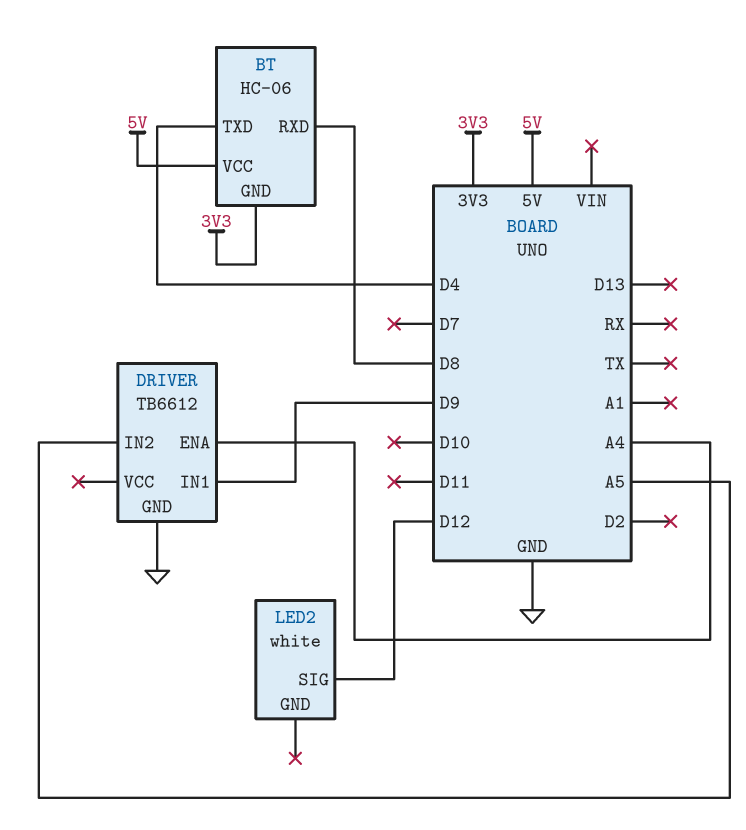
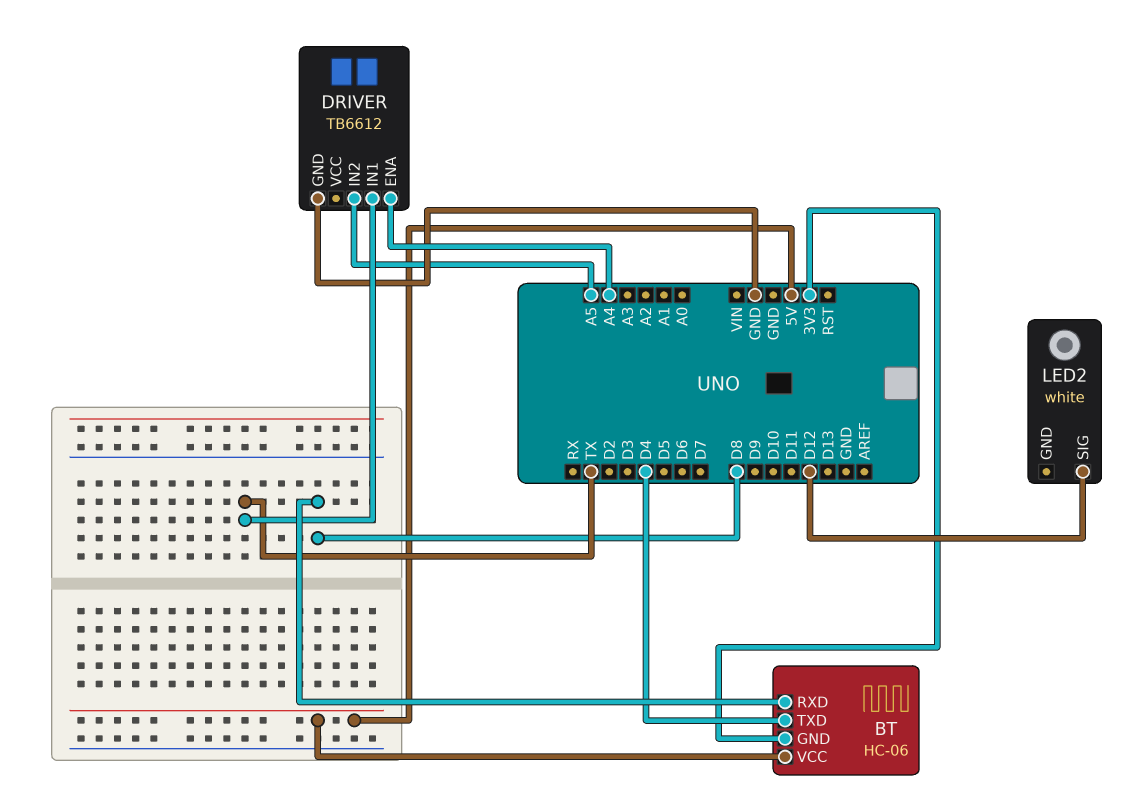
DRIVER pin IN1: D9 -> TX

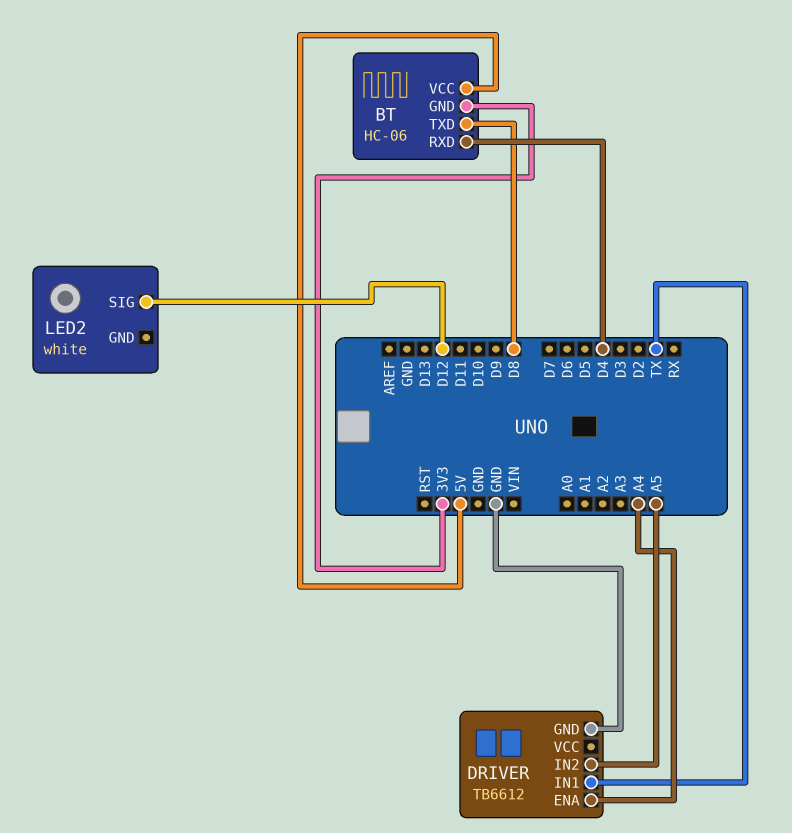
BT pin RXD: D8 -> D4
BT pin TXD: D4 -> D8

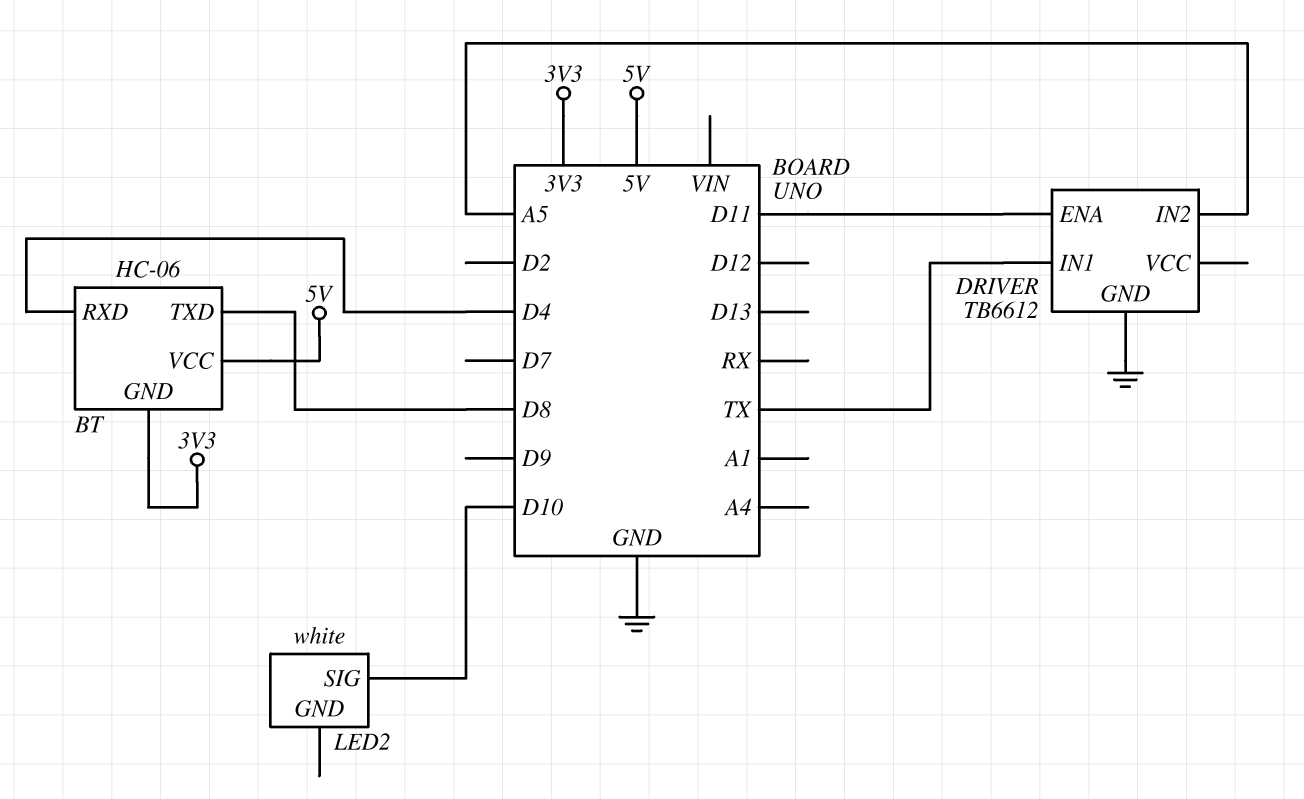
DRIVER pin ENA: A4 -> D11
LED2 pin SIG: D12 -> D10

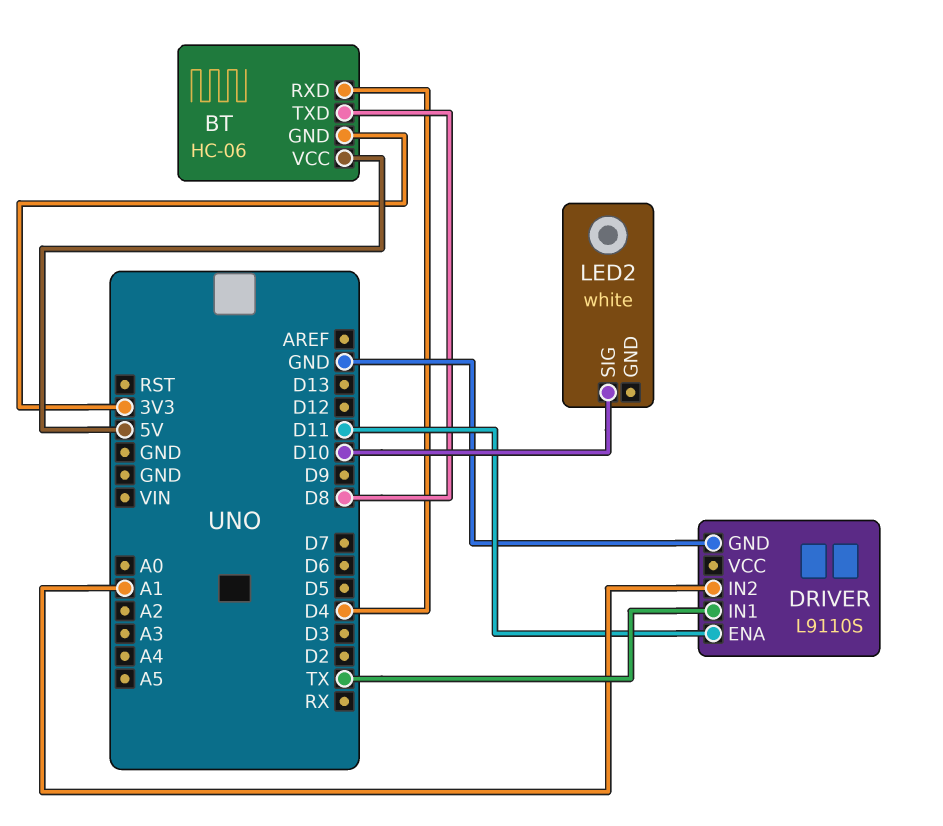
DRIVER: TB6612 -> L9110S
DRIVER pin IN2: A5 -> A1

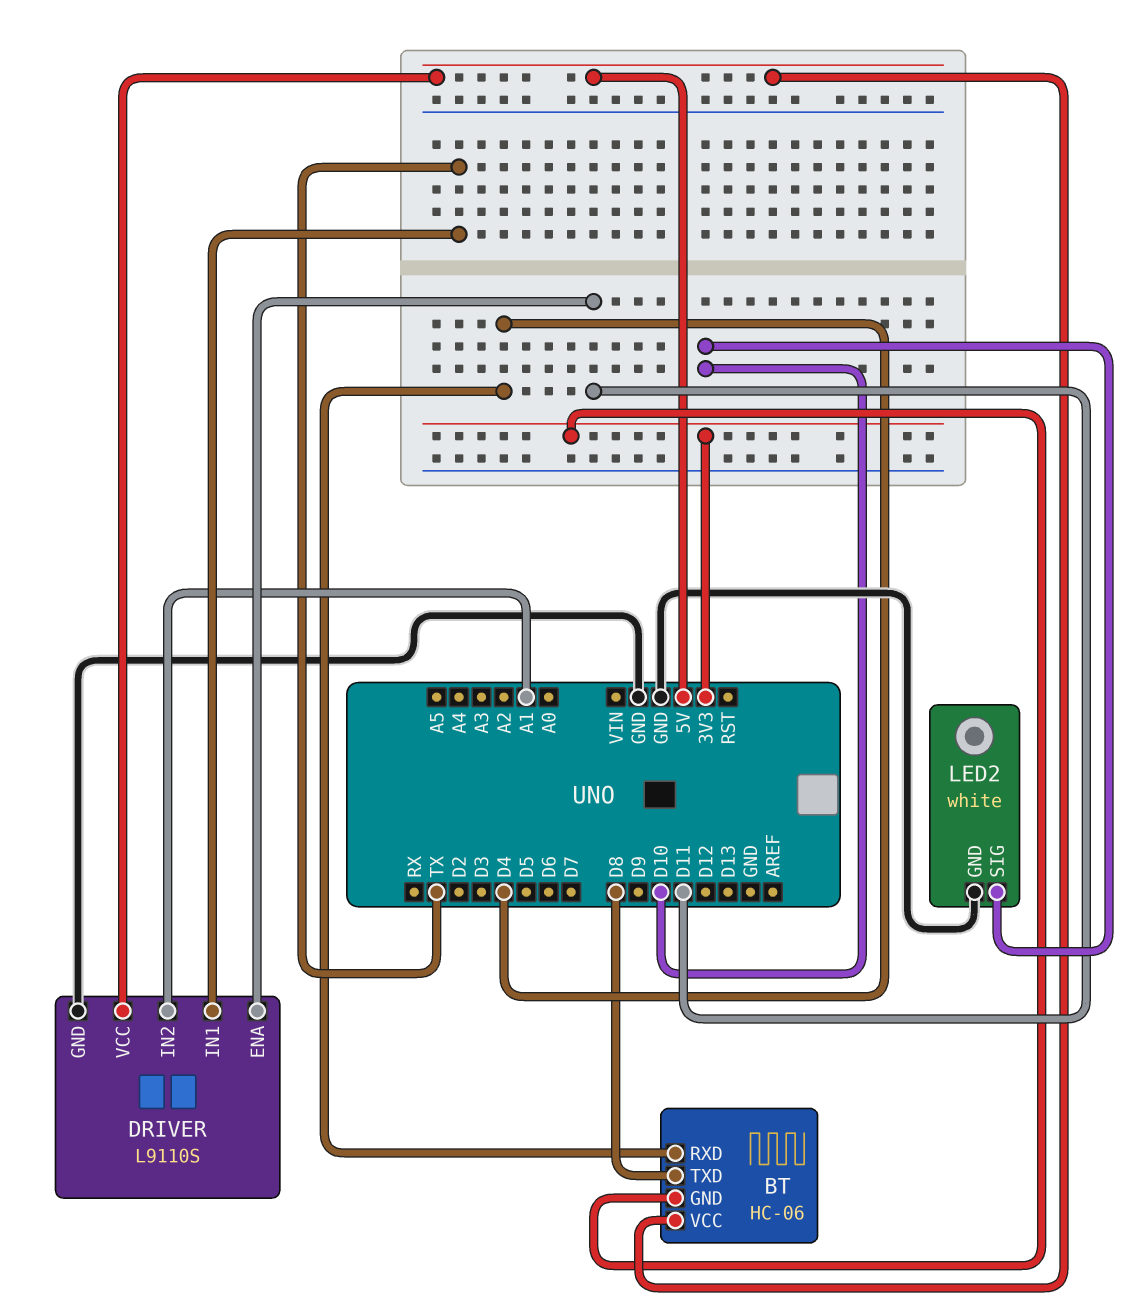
DRIVER pin VCC: none -> 5V
LED2 pin GND: none -> GND

